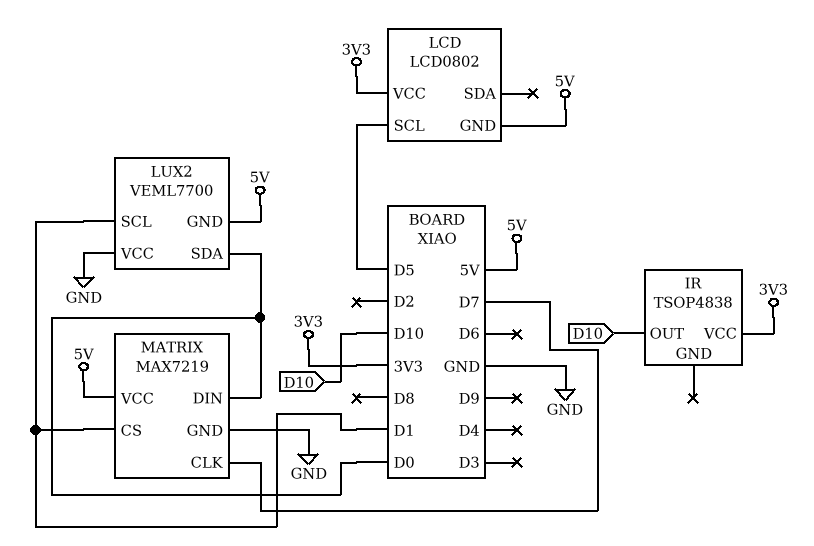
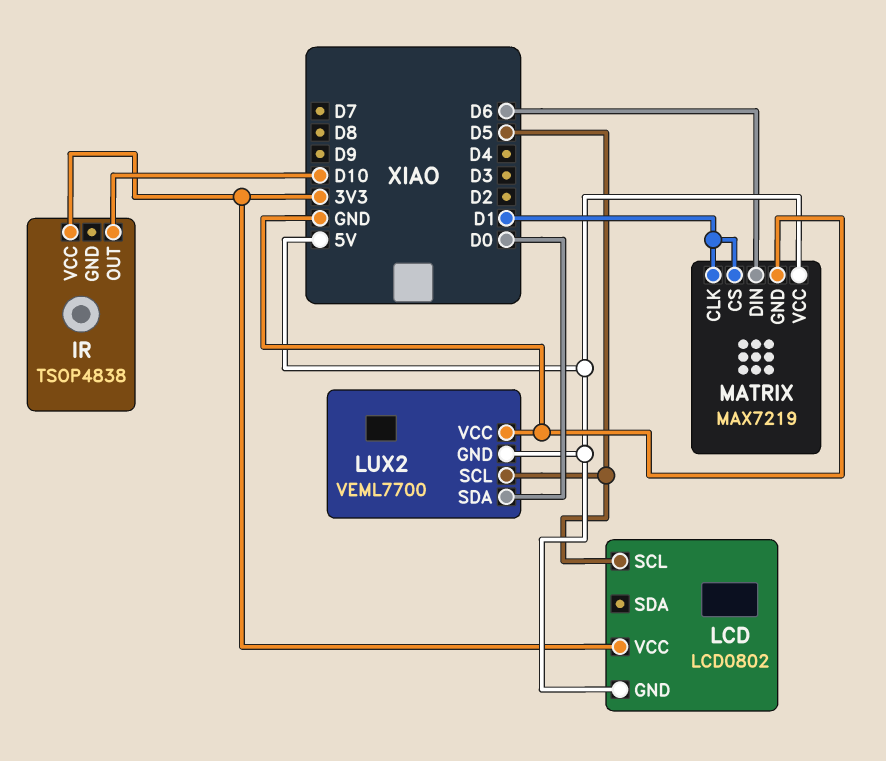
LUX2 pin SCL: D1 -> D5
MATRIX pin CLK: D7 -> D1
MATRIX pin DIN: D0 -> D6

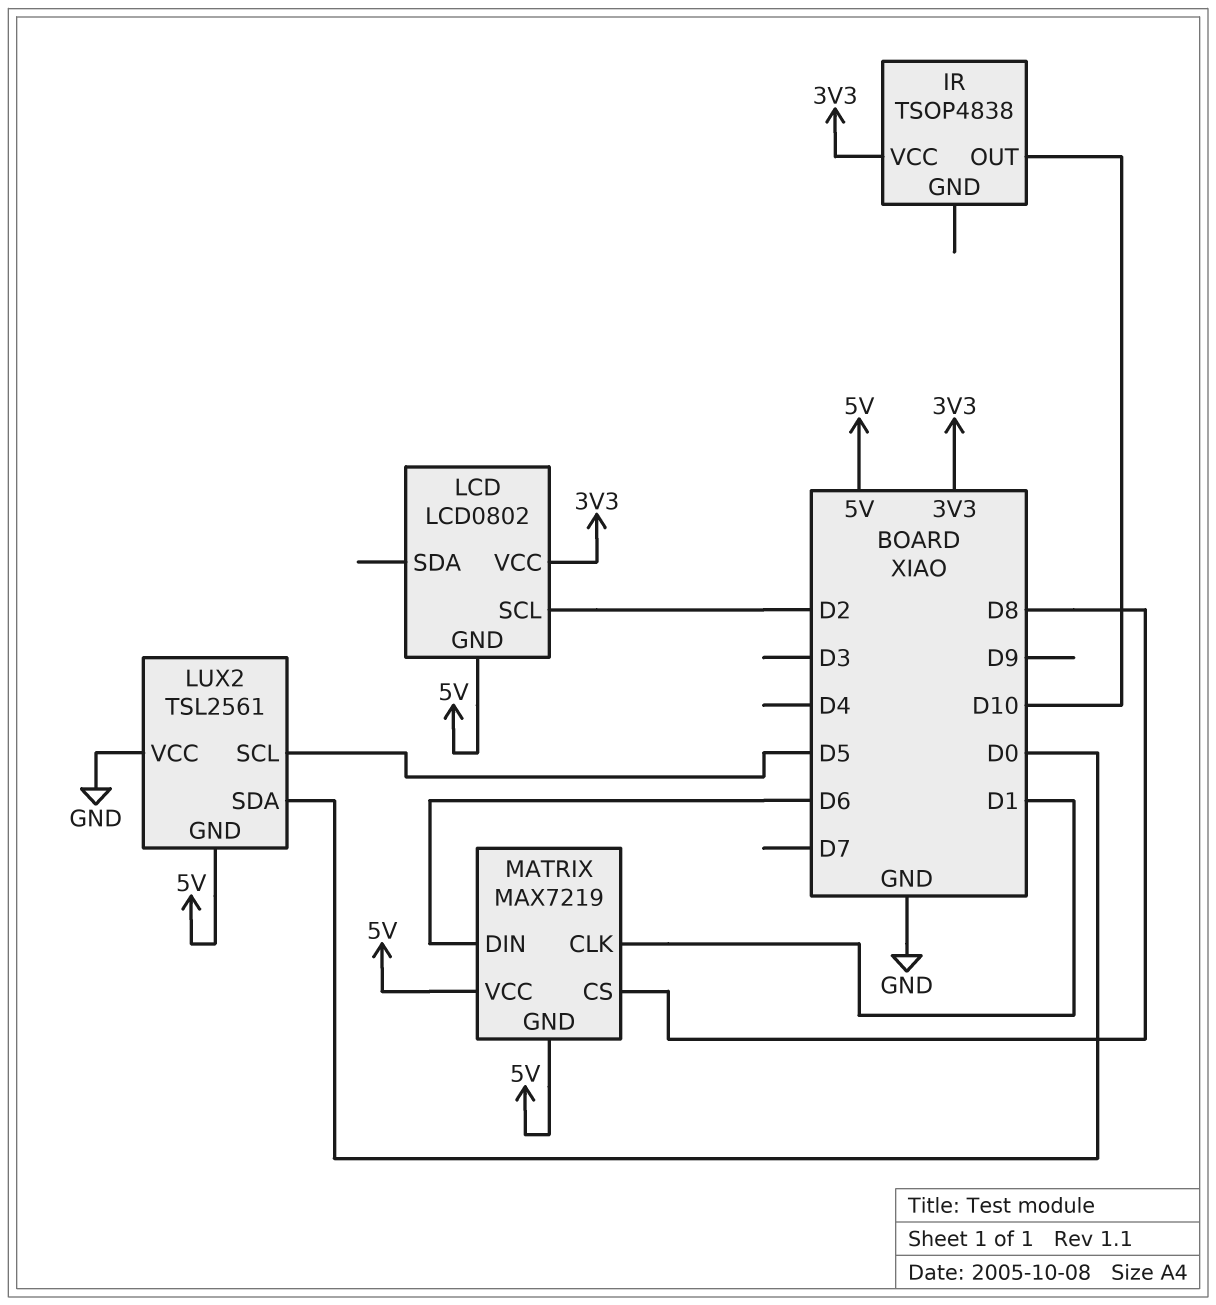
LCD pin SCL: D5 -> D2
LUX2: VEML7700 -> TSL2561
MATRIX pin CS: D1 -> D8
MATRIX pin GND: GND -> 5V

